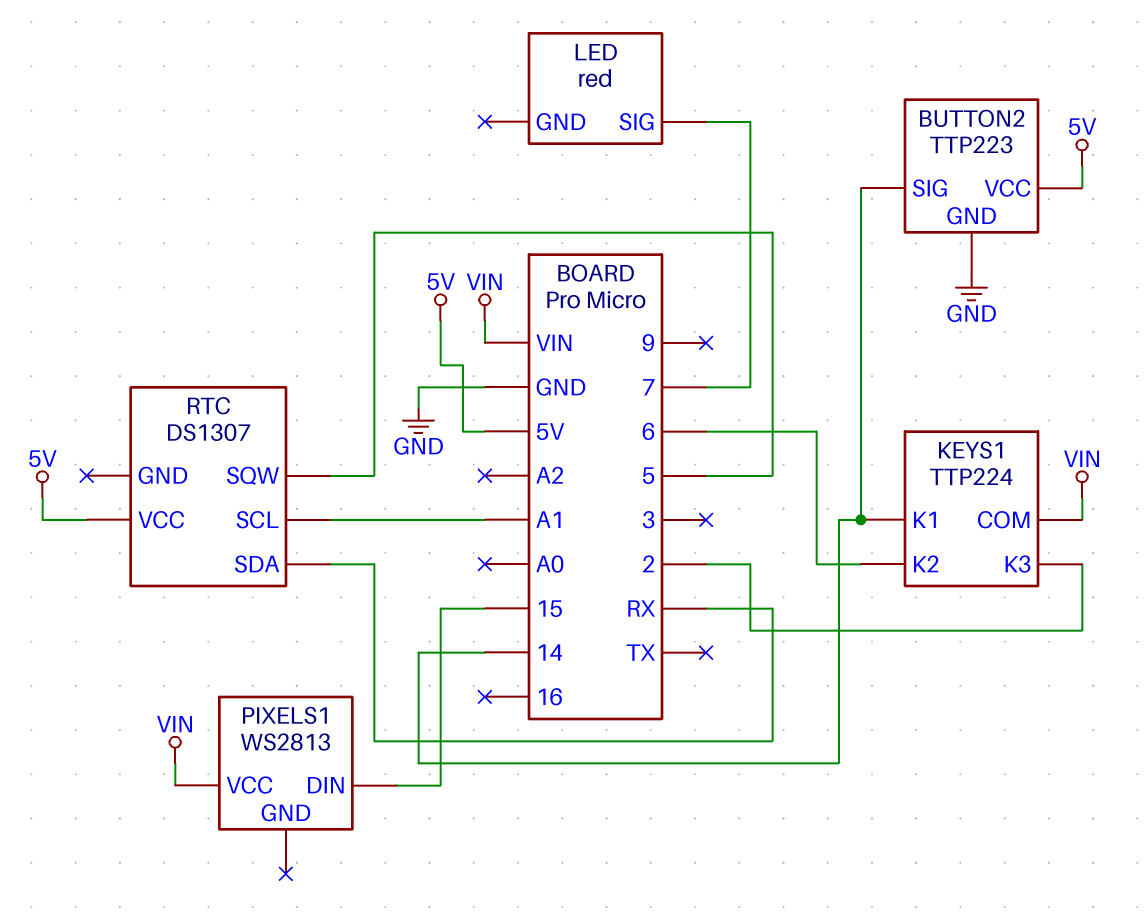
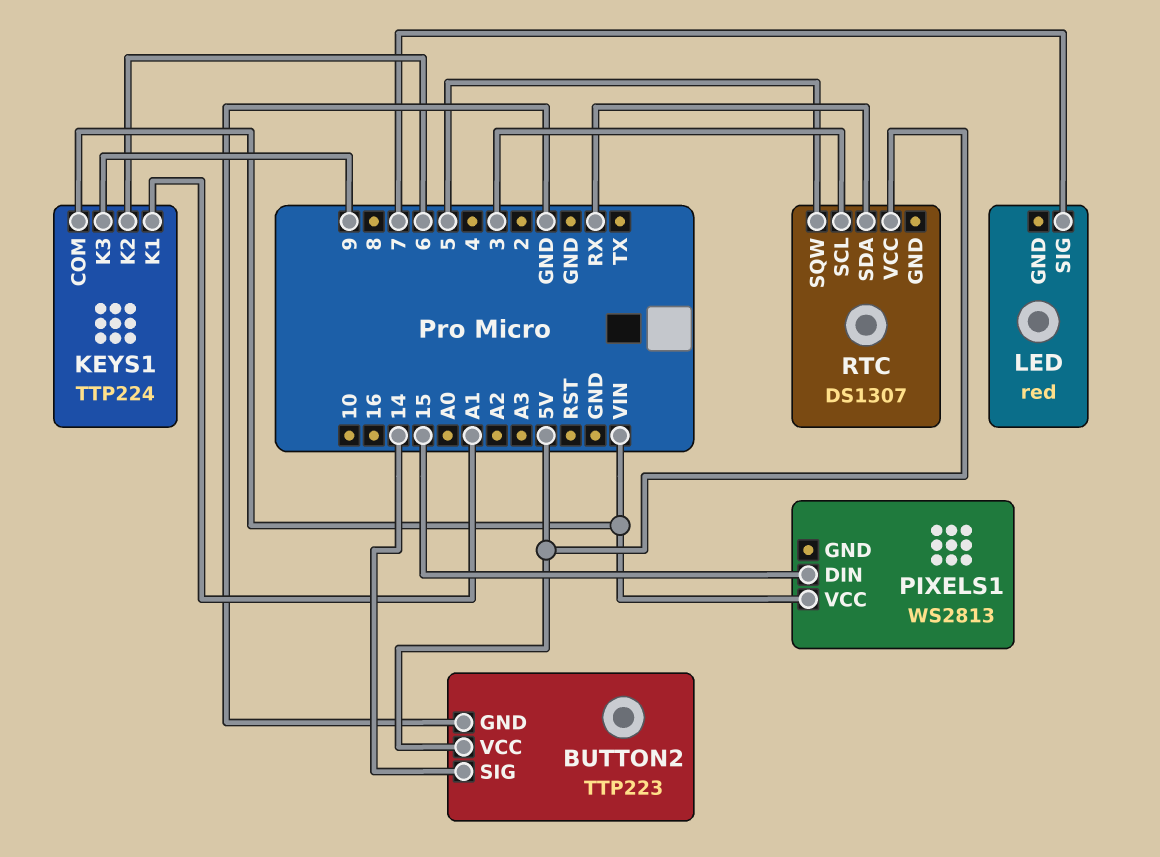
KEYS1 pin K1: 14 -> A1
KEYS1 pin K3: 2 -> 9
RTC pin SCL: A1 -> 3

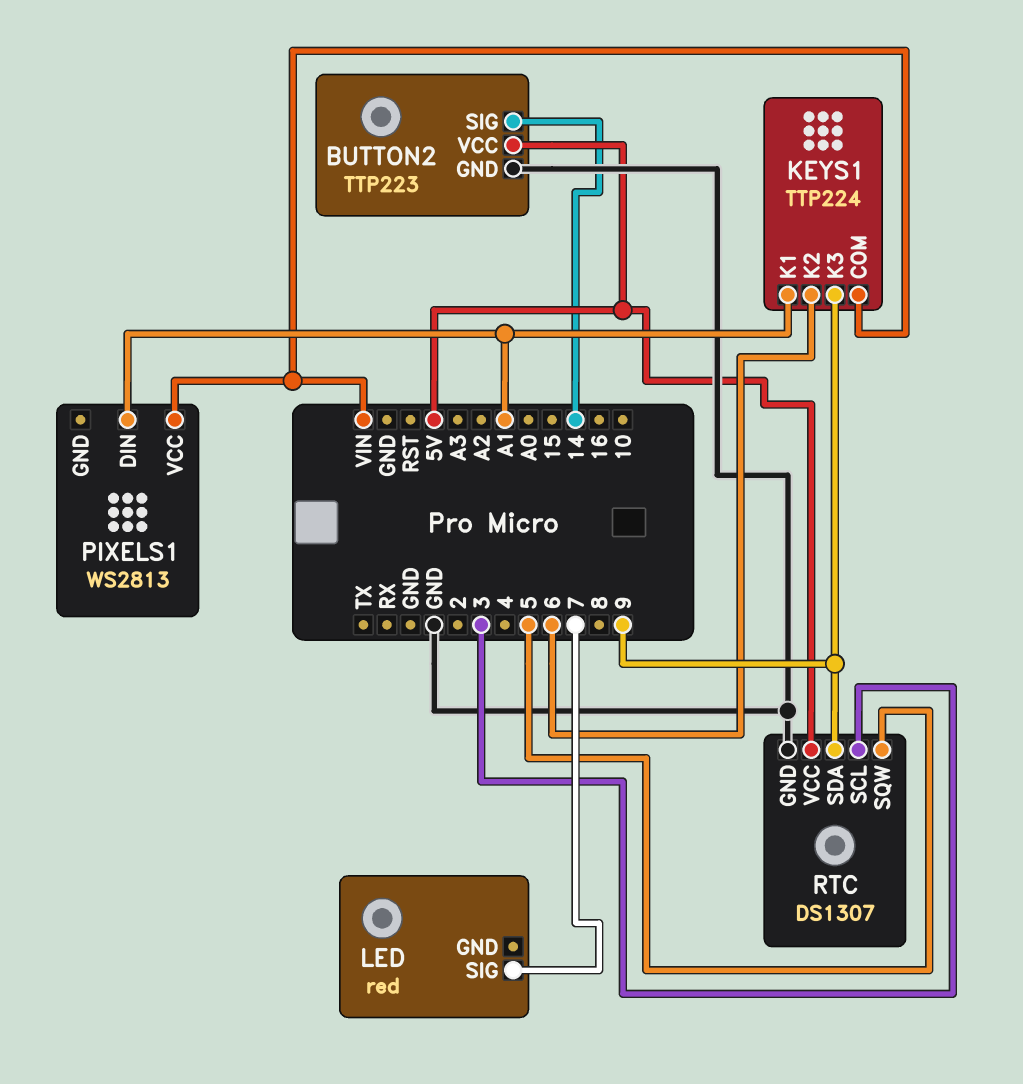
PIXELS1 pin DIN: 15 -> A1
RTC pin GND: none -> GND
RTC pin SDA: RX -> 9

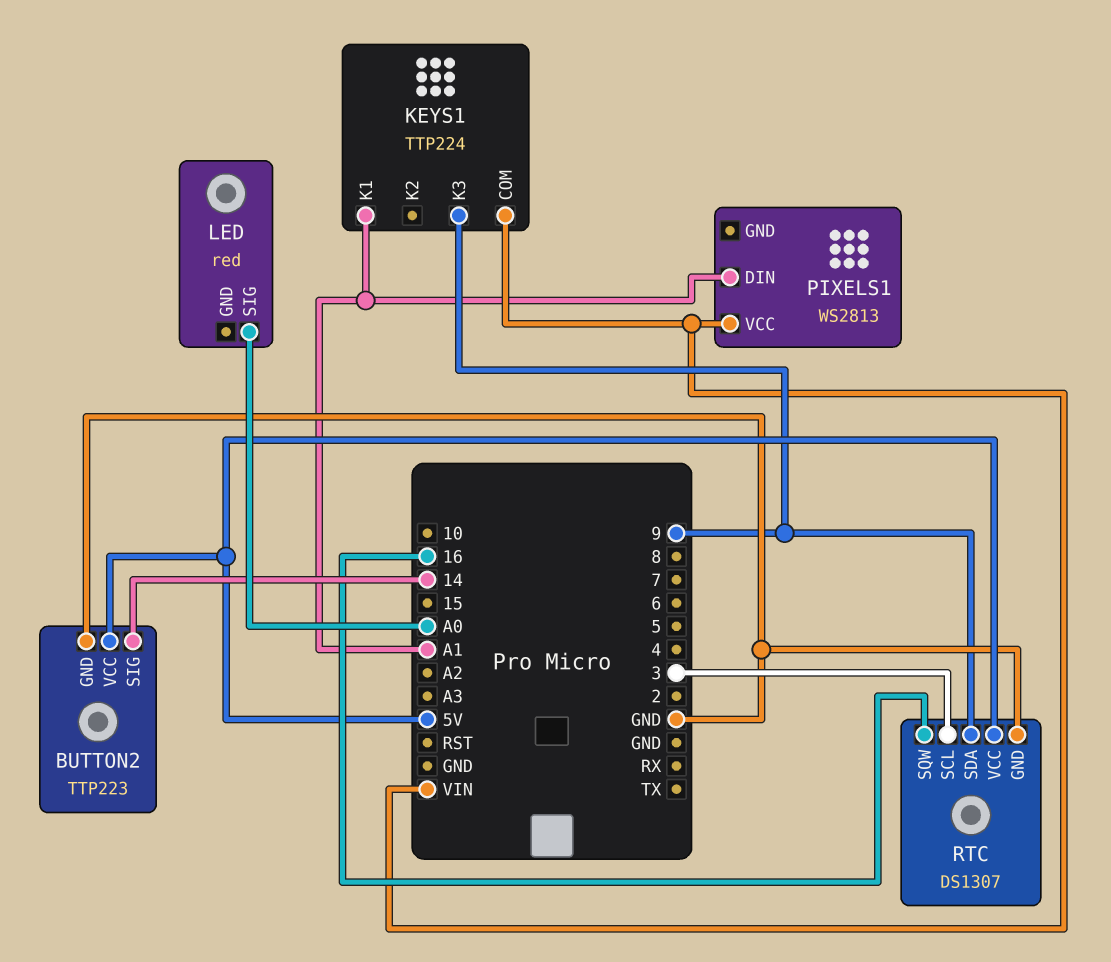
KEYS1 pin K2: 6 -> none
LED pin SIG: 7 -> A0
RTC pin SQW: 5 -> 16

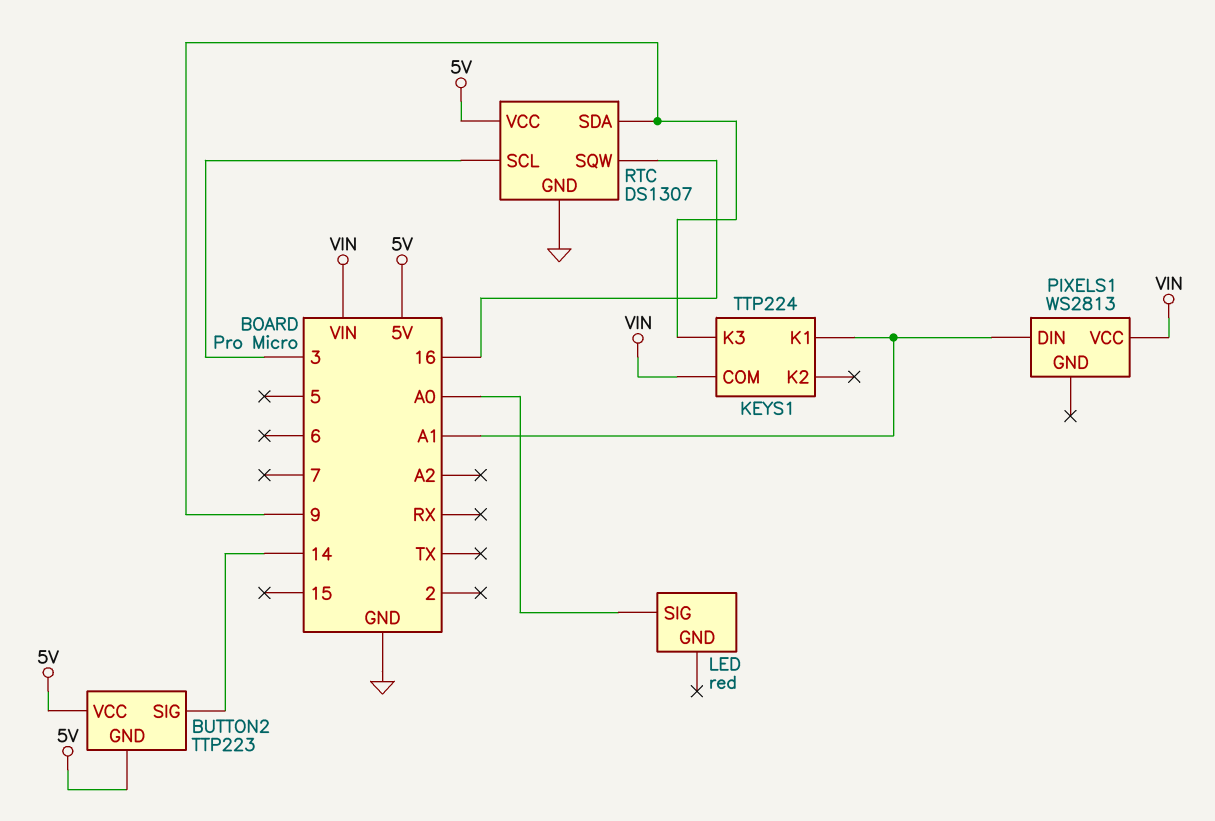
BUTTON2 pin GND: GND -> 5V

